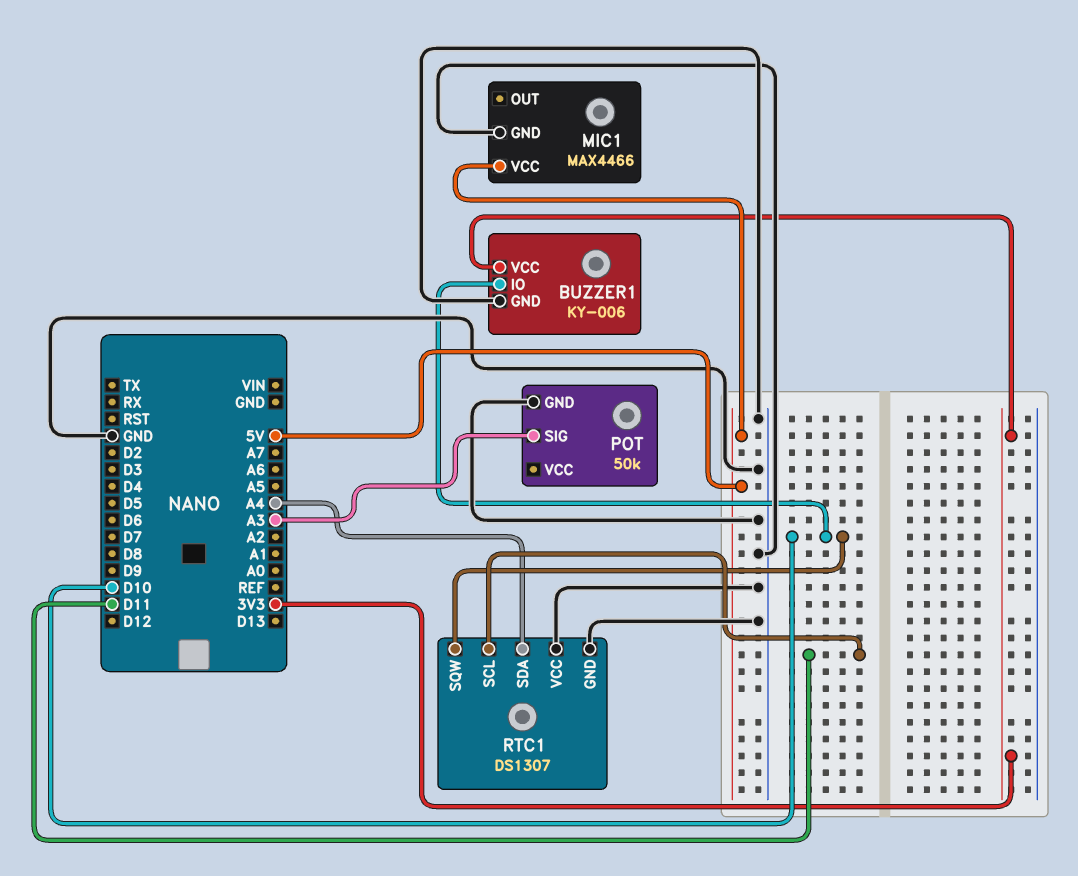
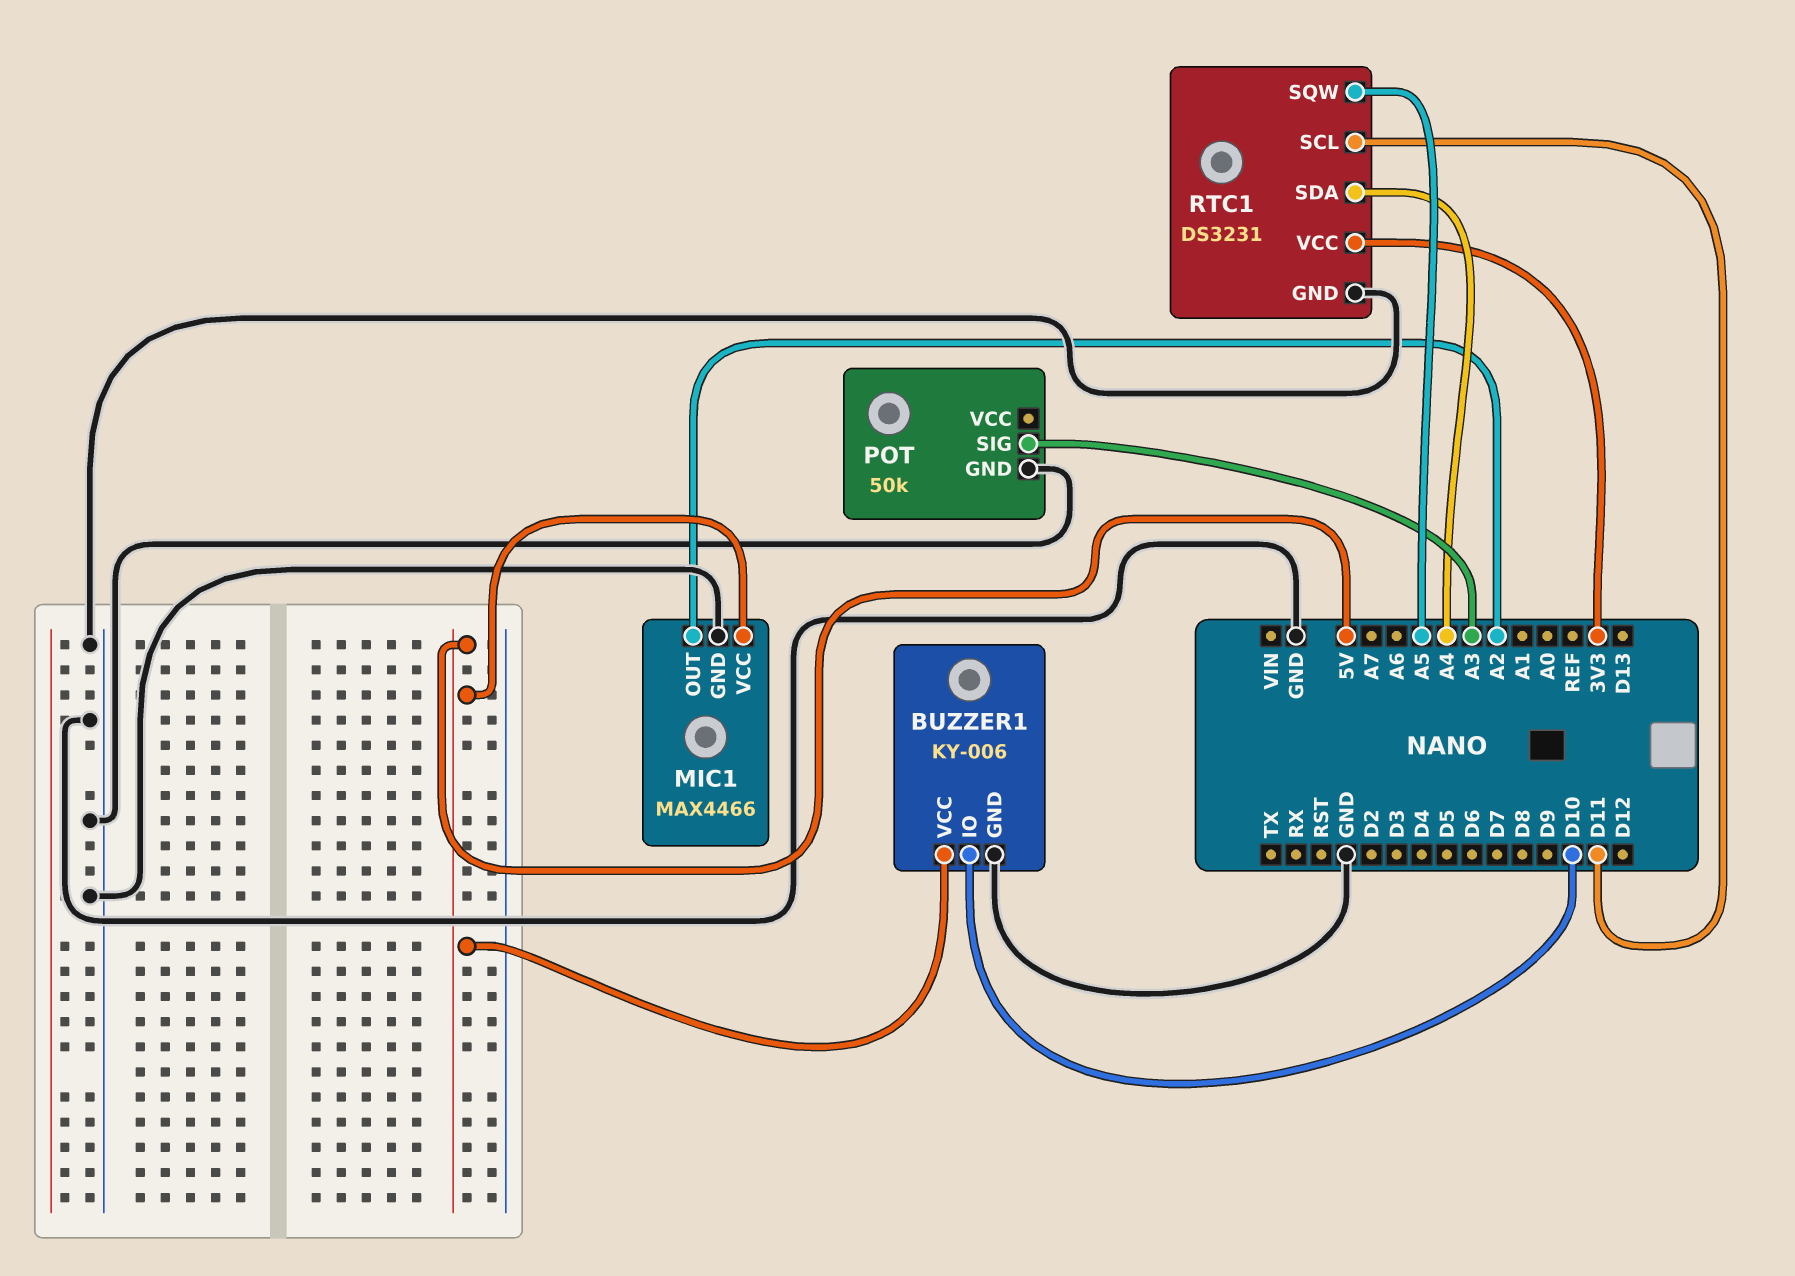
BUZZER1 pin VCC: 3V3 -> 5V
MIC1 pin OUT: none -> A2
RTC1: DS1307 -> DS3231
RTC1 pin SQW: D10 -> A5
RTC1 pin VCC: GND -> 3V3

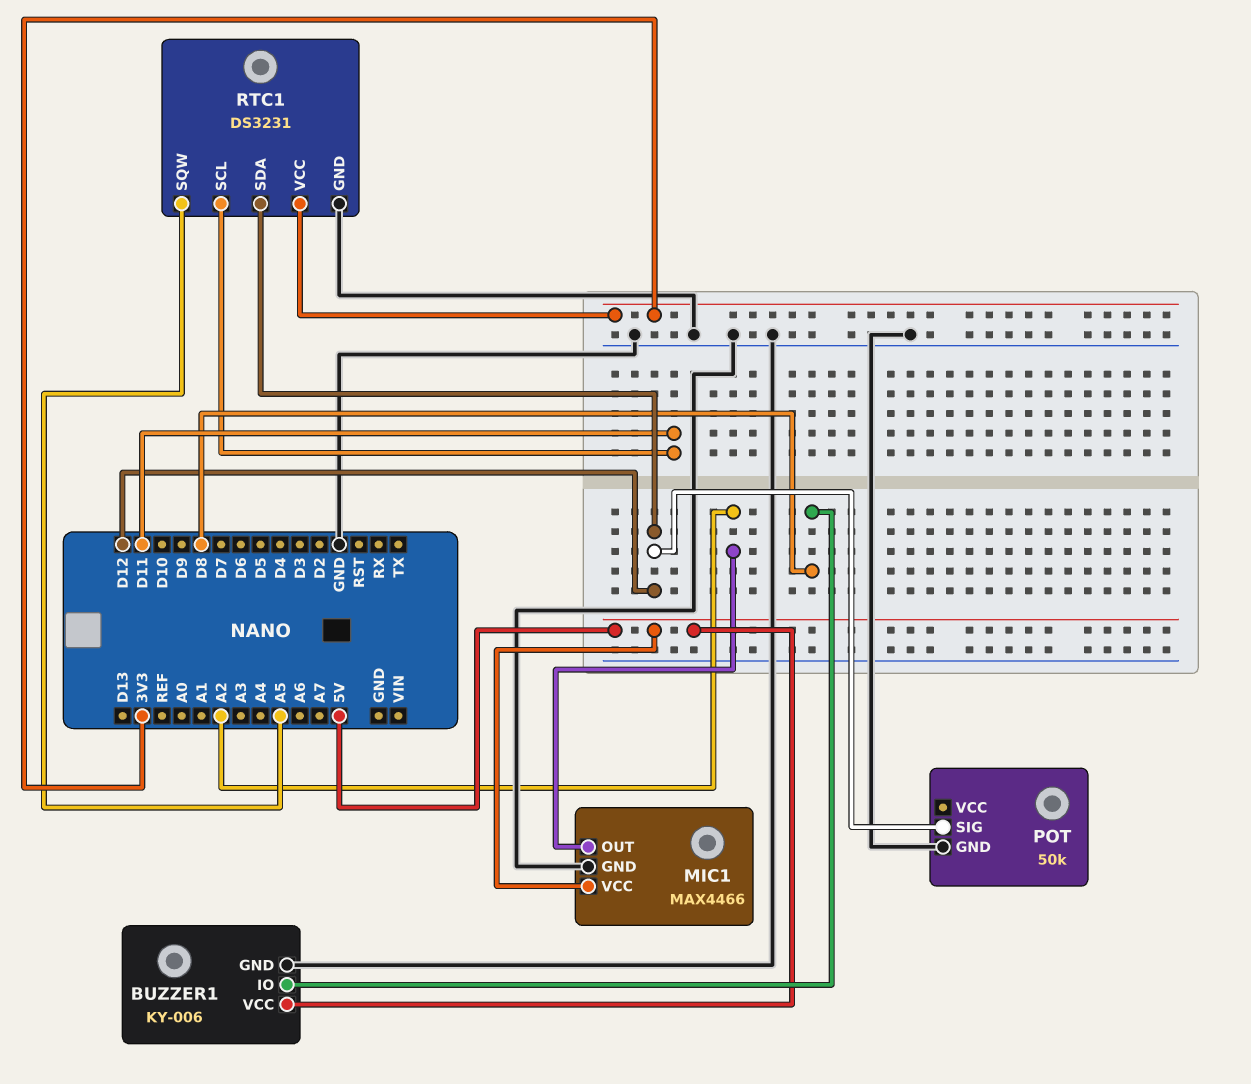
BUZZER1 pin IO: D10 -> D8
POT pin SIG: A3 -> D12
RTC1 pin SDA: A4 -> D12

